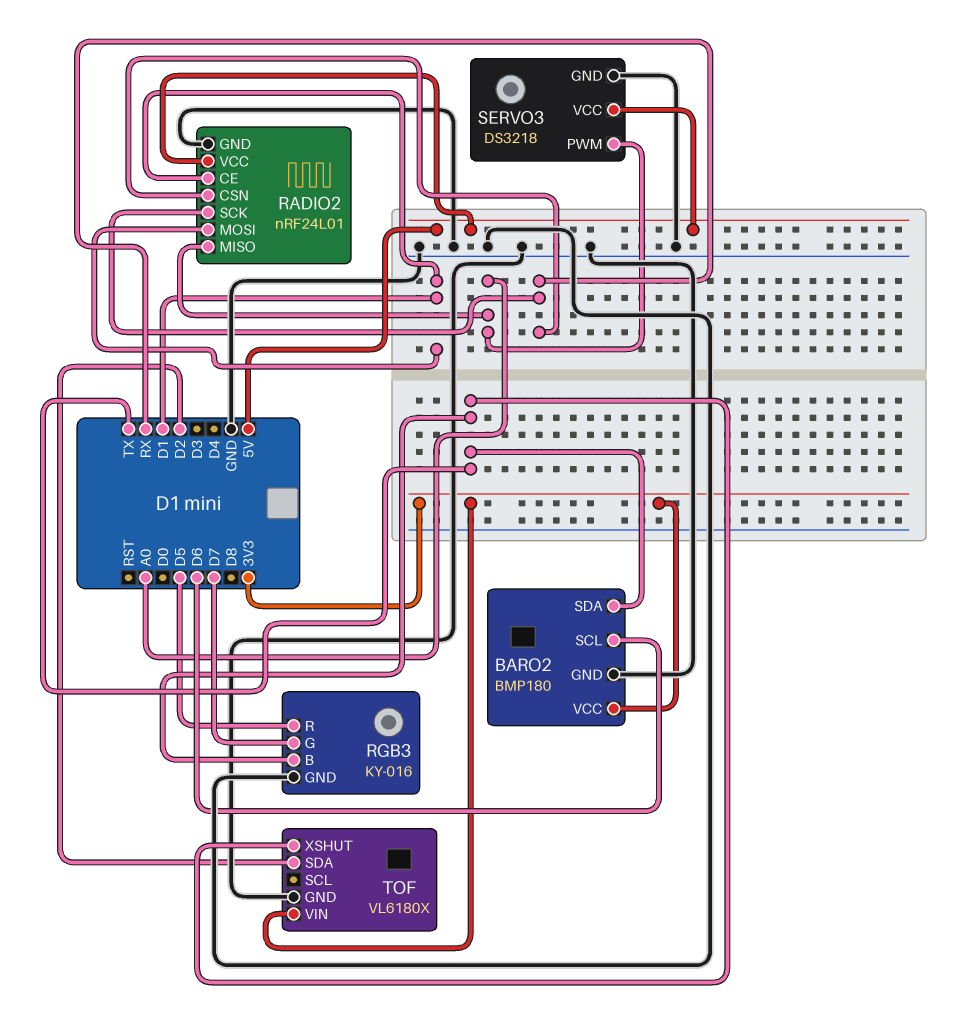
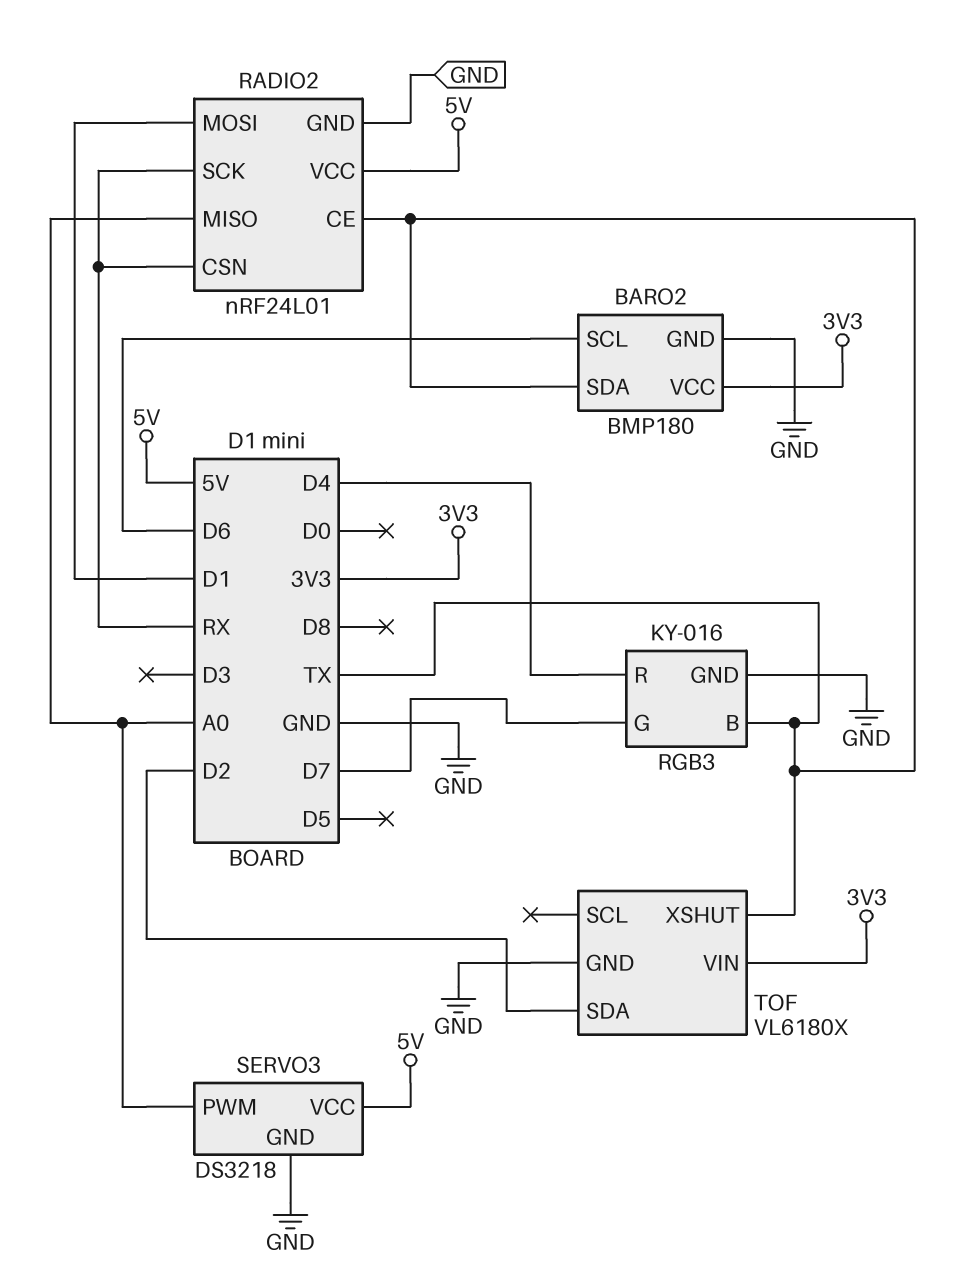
RADIO2 pin CE: D1 -> TX
RGB3 pin R: D5 -> D4

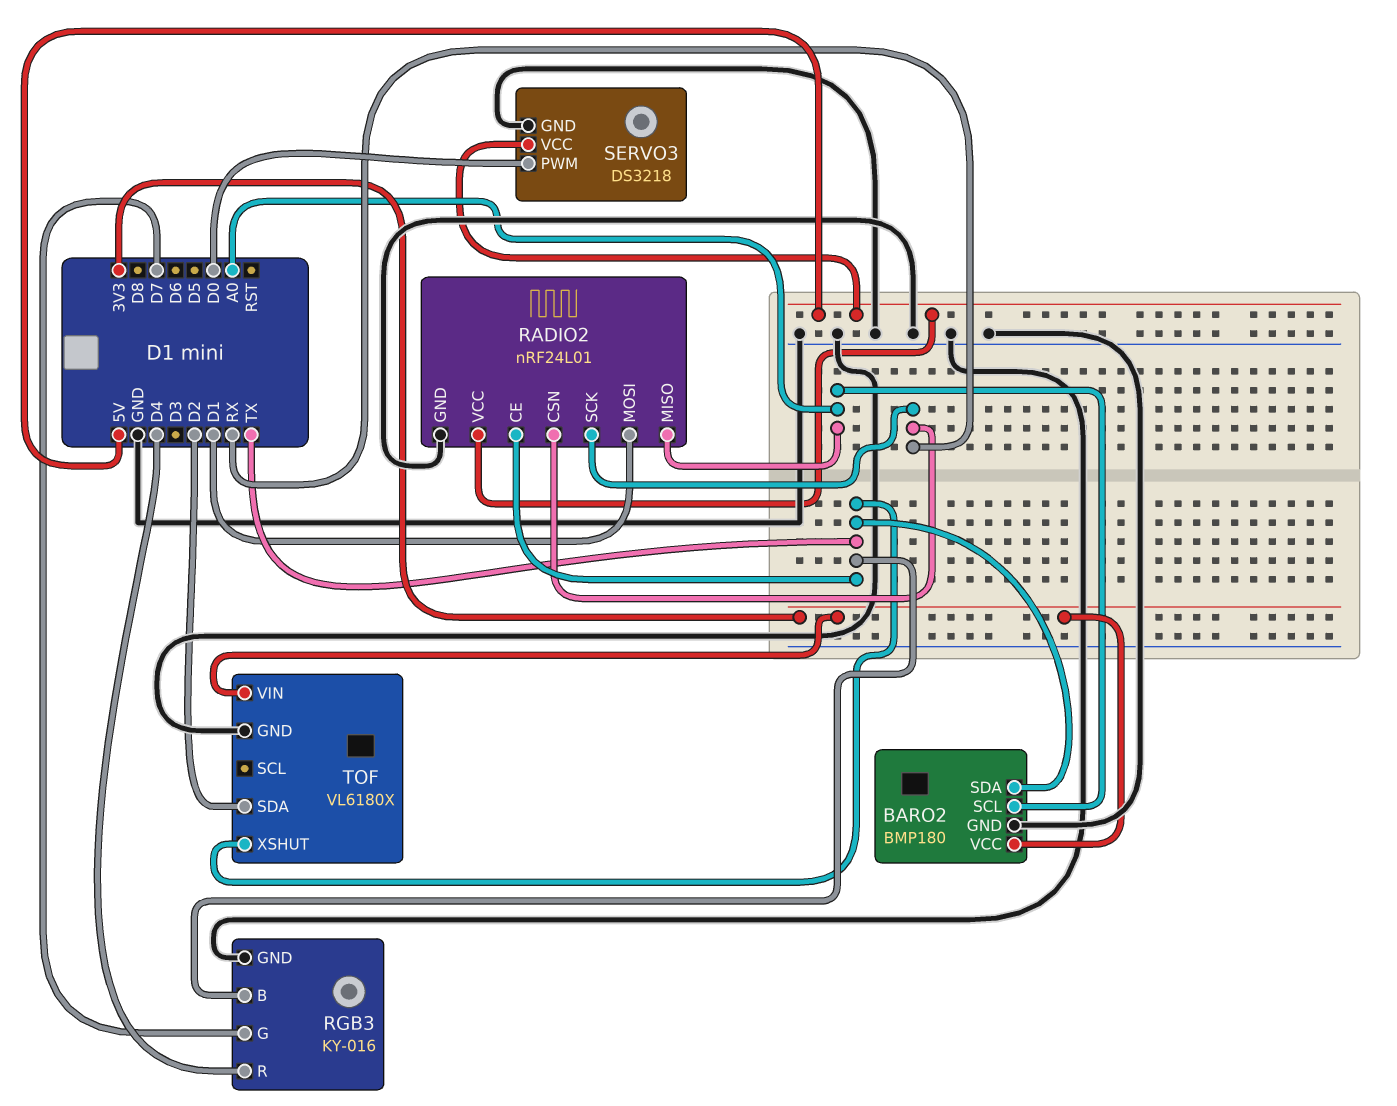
BARO2 pin SCL: D6 -> A0
SERVO3 pin PWM: A0 -> D0

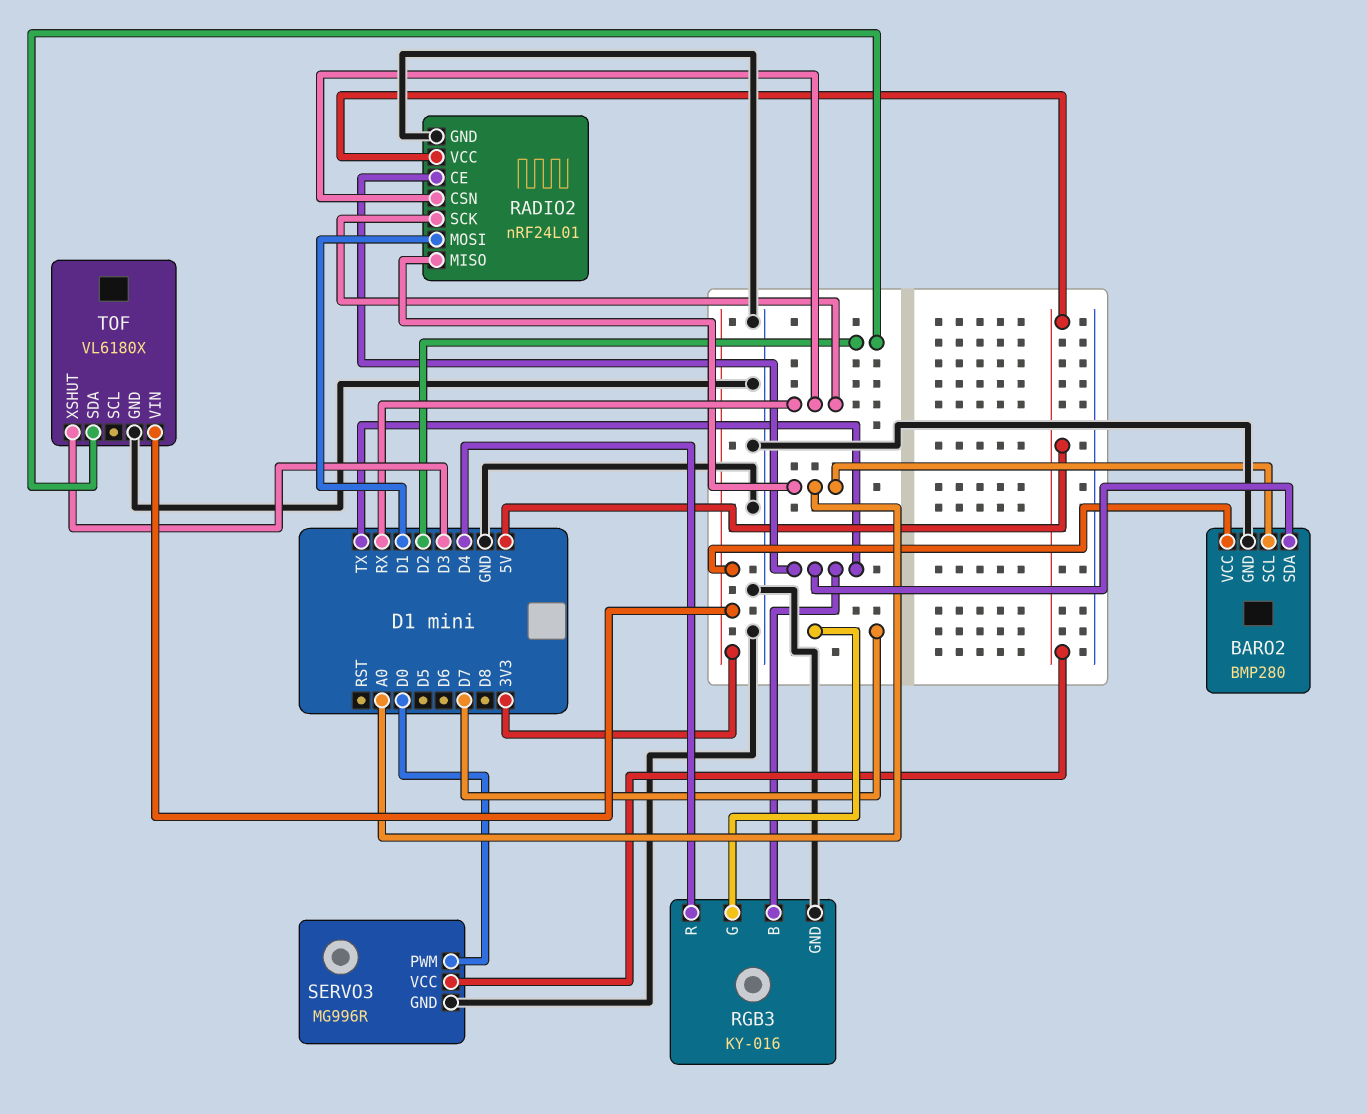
BARO2: BMP180 -> BMP280
SERVO3: DS3218 -> MG996R
TOF pin XSHUT: TX -> D3

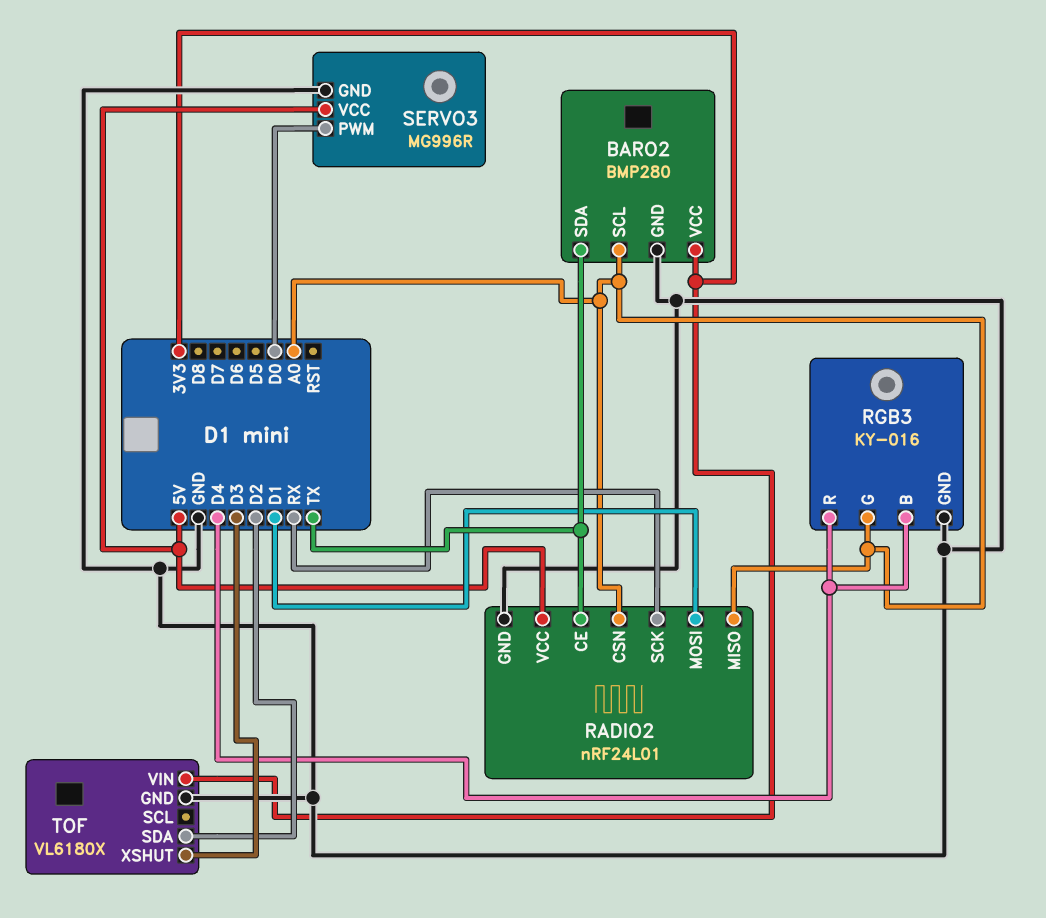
RADIO2 pin CSN: RX -> A0
RGB3 pin B: TX -> D4
RGB3 pin G: D7 -> A0

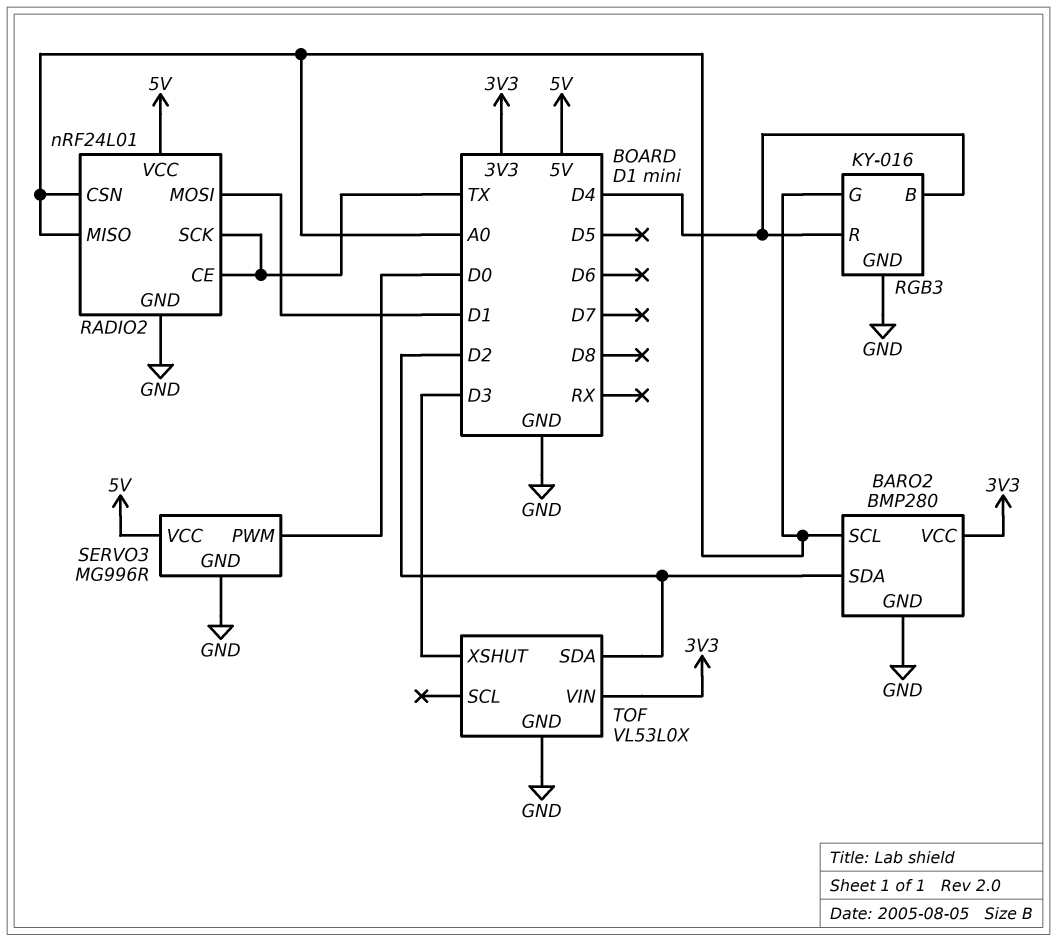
BARO2 pin SDA: TX -> D2
RADIO2 pin SCK: RX -> TX
TOF: VL6180X -> VL53L0X

